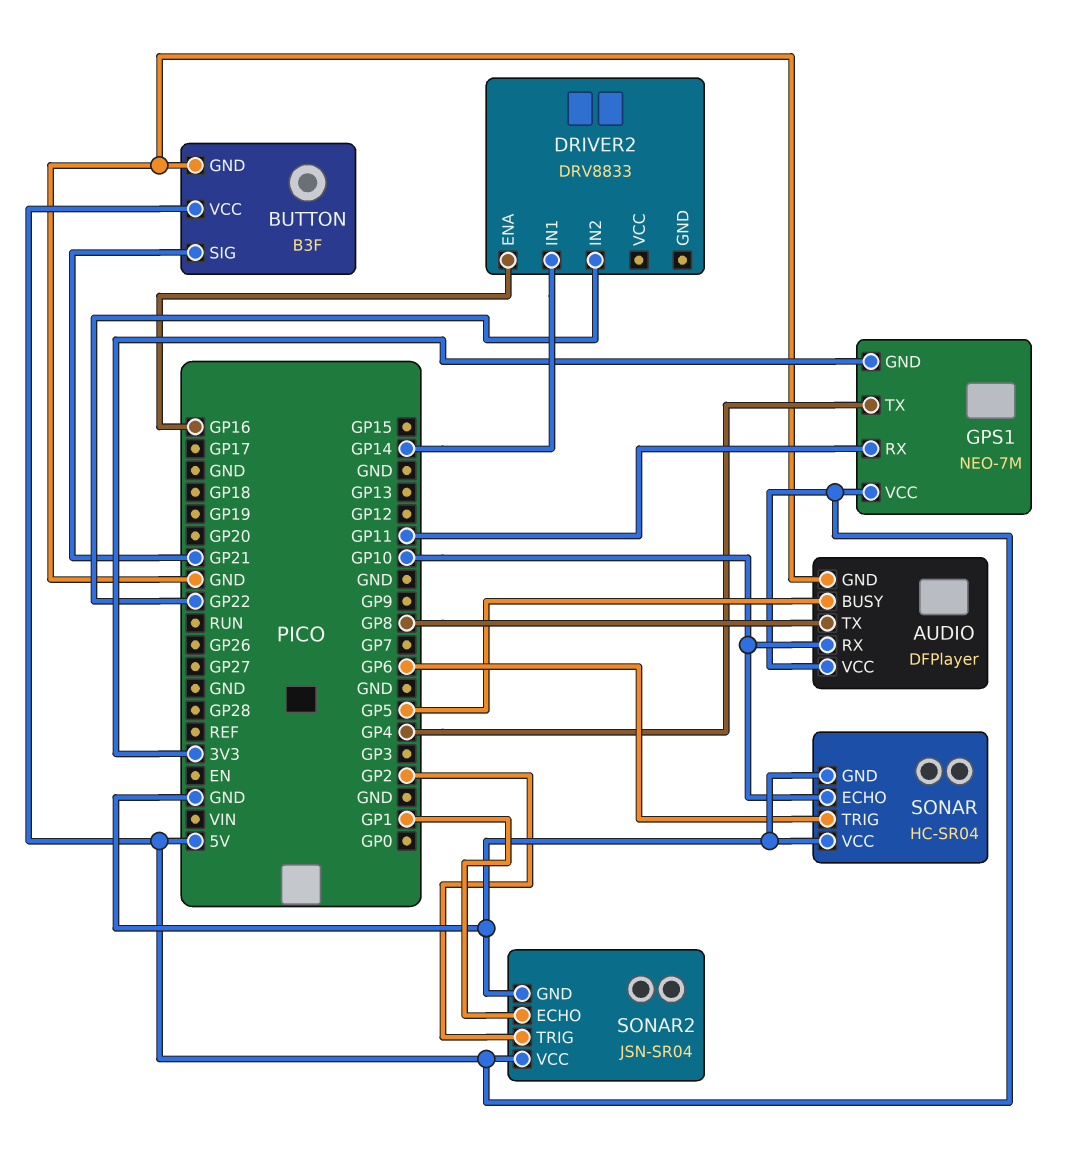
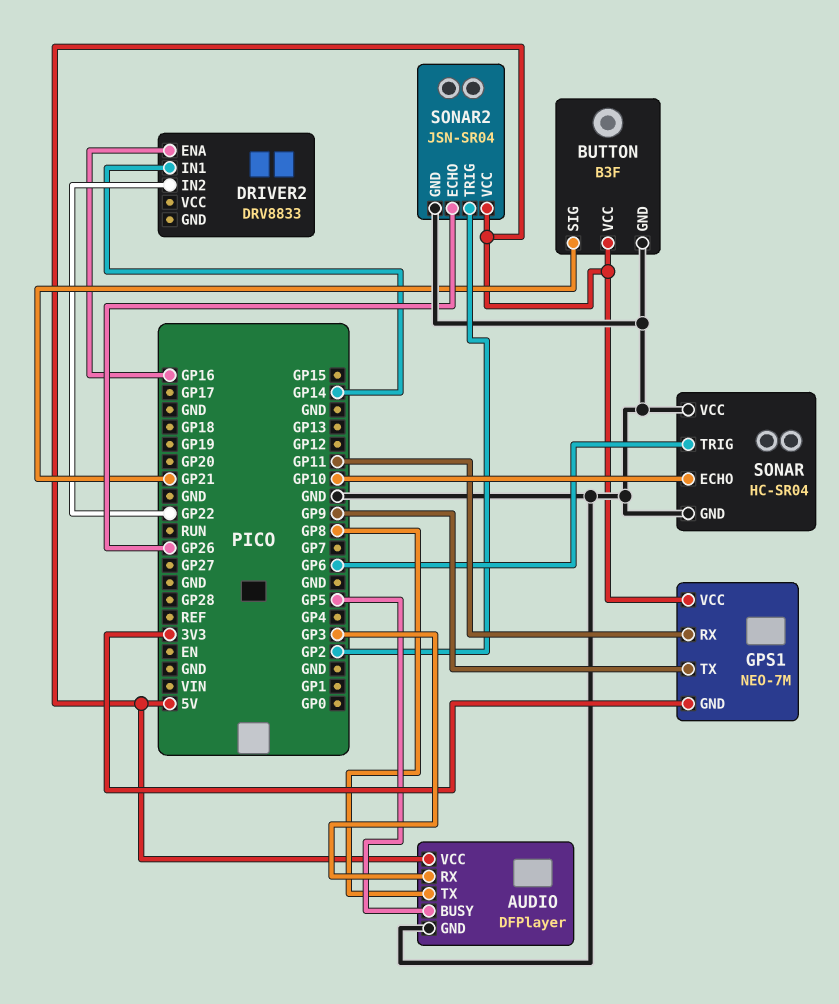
AUDIO pin RX: GP10 -> GP3
GPS1 pin TX: GP4 -> GP9
SONAR2 pin ECHO: GP1 -> GP26

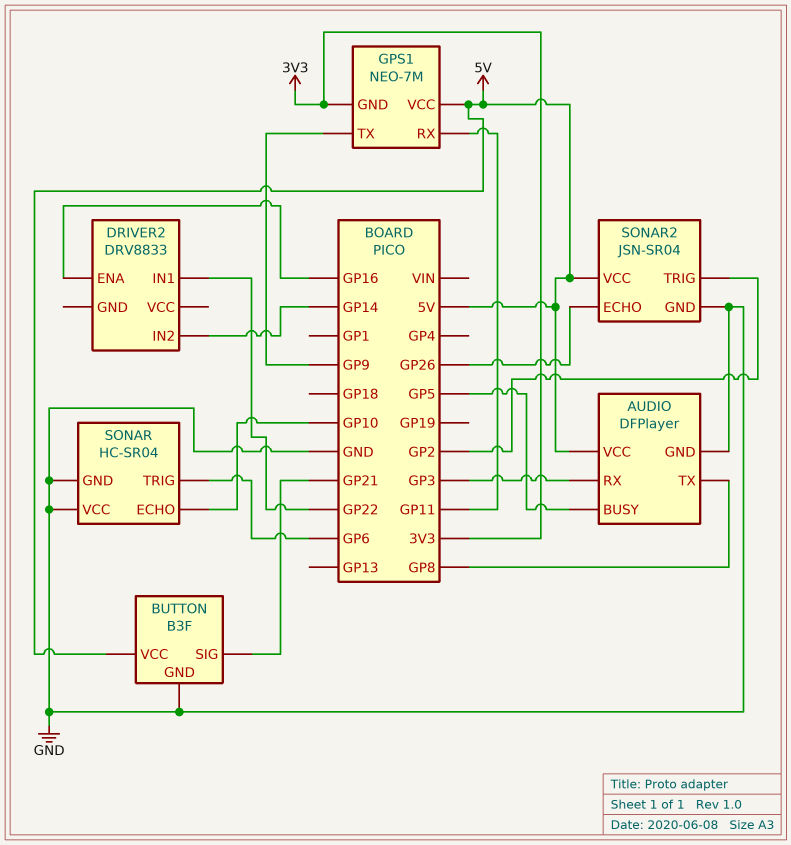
DRIVER2 pin IN1: GP14 -> GP22
DRIVER2 pin IN2: GP22 -> GP14

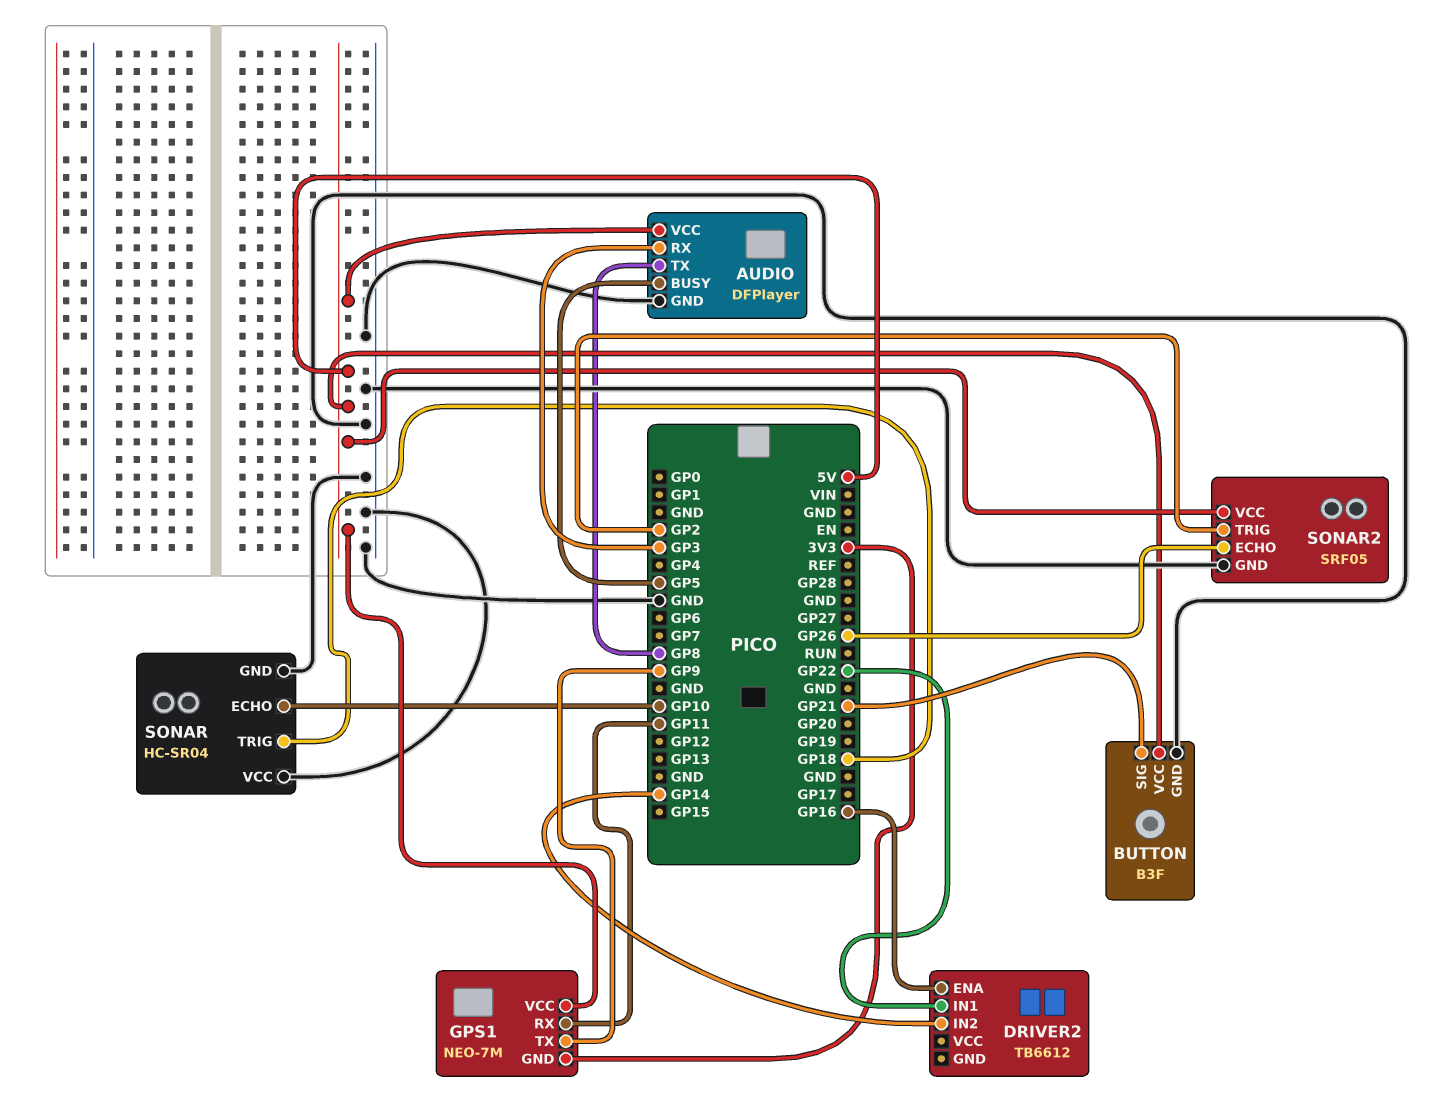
DRIVER2: DRV8833 -> TB6612
SONAR pin TRIG: GP6 -> GP18
SONAR2: JSN-SR04 -> SRF05

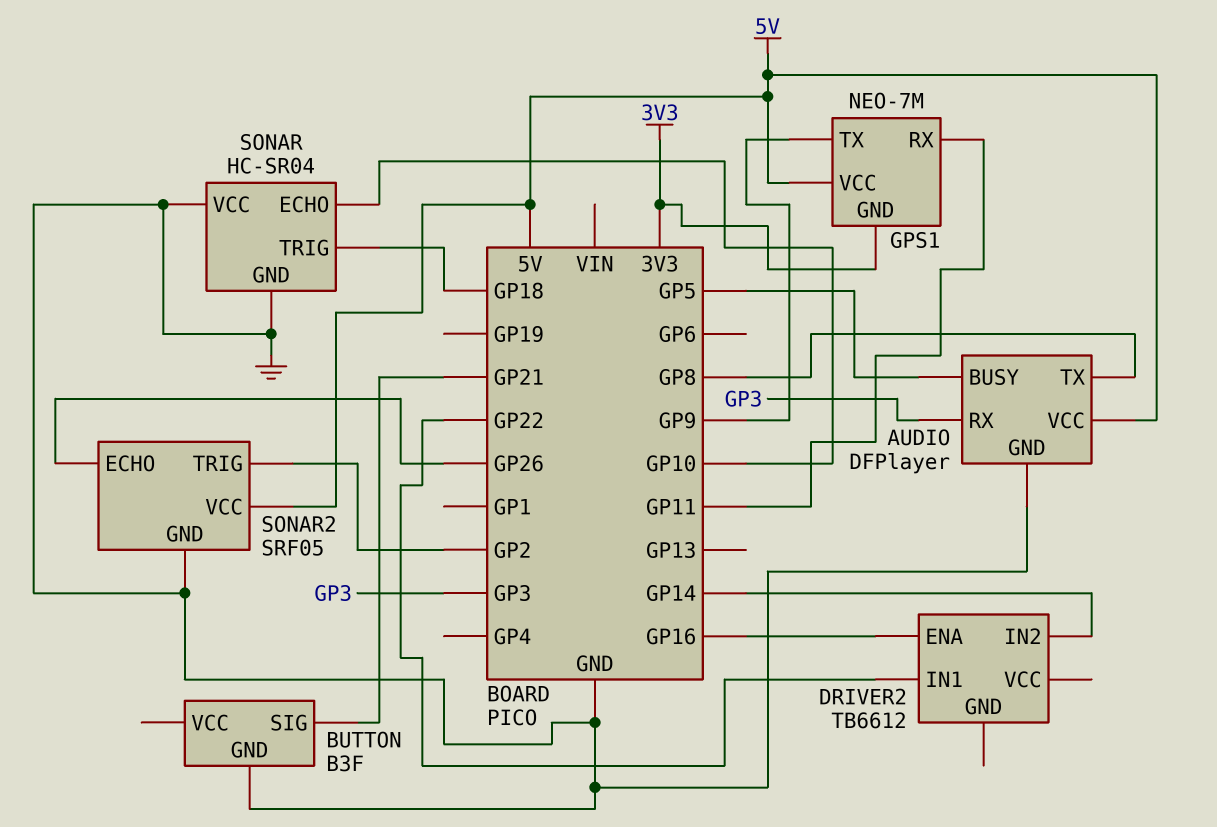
BUTTON pin VCC: 5V -> none

